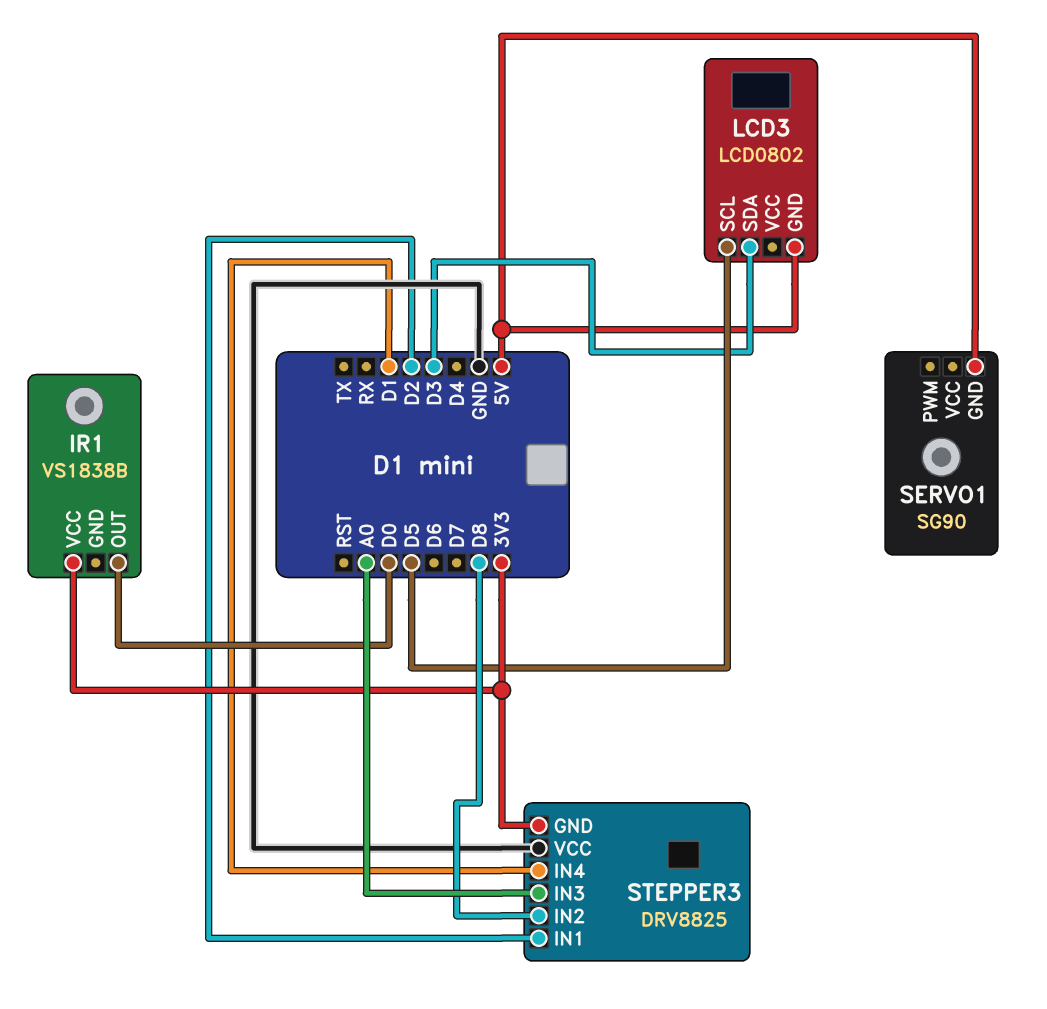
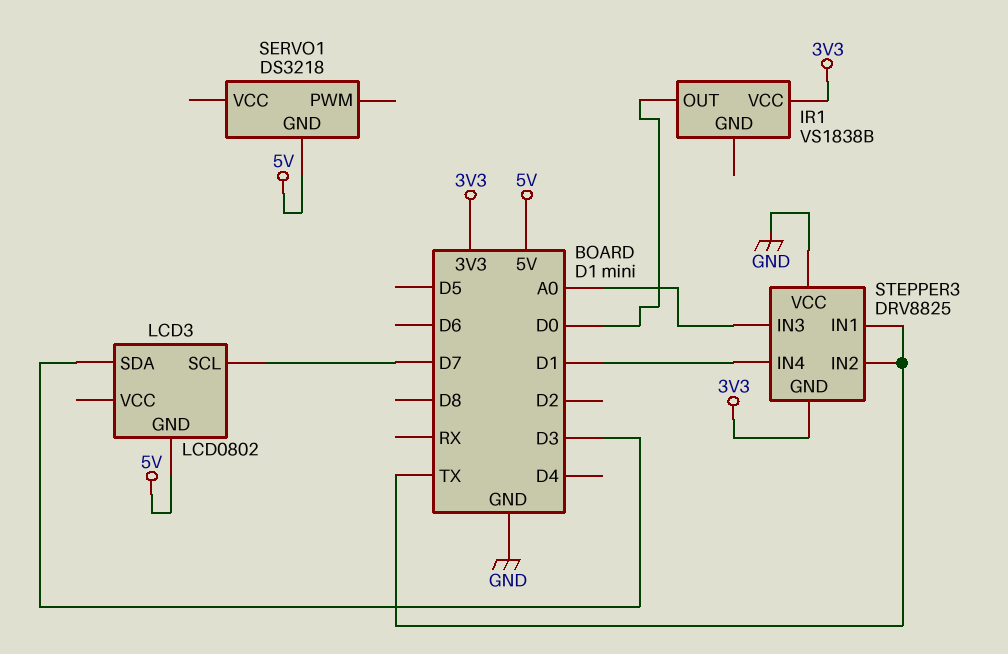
LCD3 pin SCL: D5 -> D7
SERVO1: SG90 -> DS3218
STEPPER3 pin IN1: D2 -> TX
STEPPER3 pin IN2: D8 -> TX

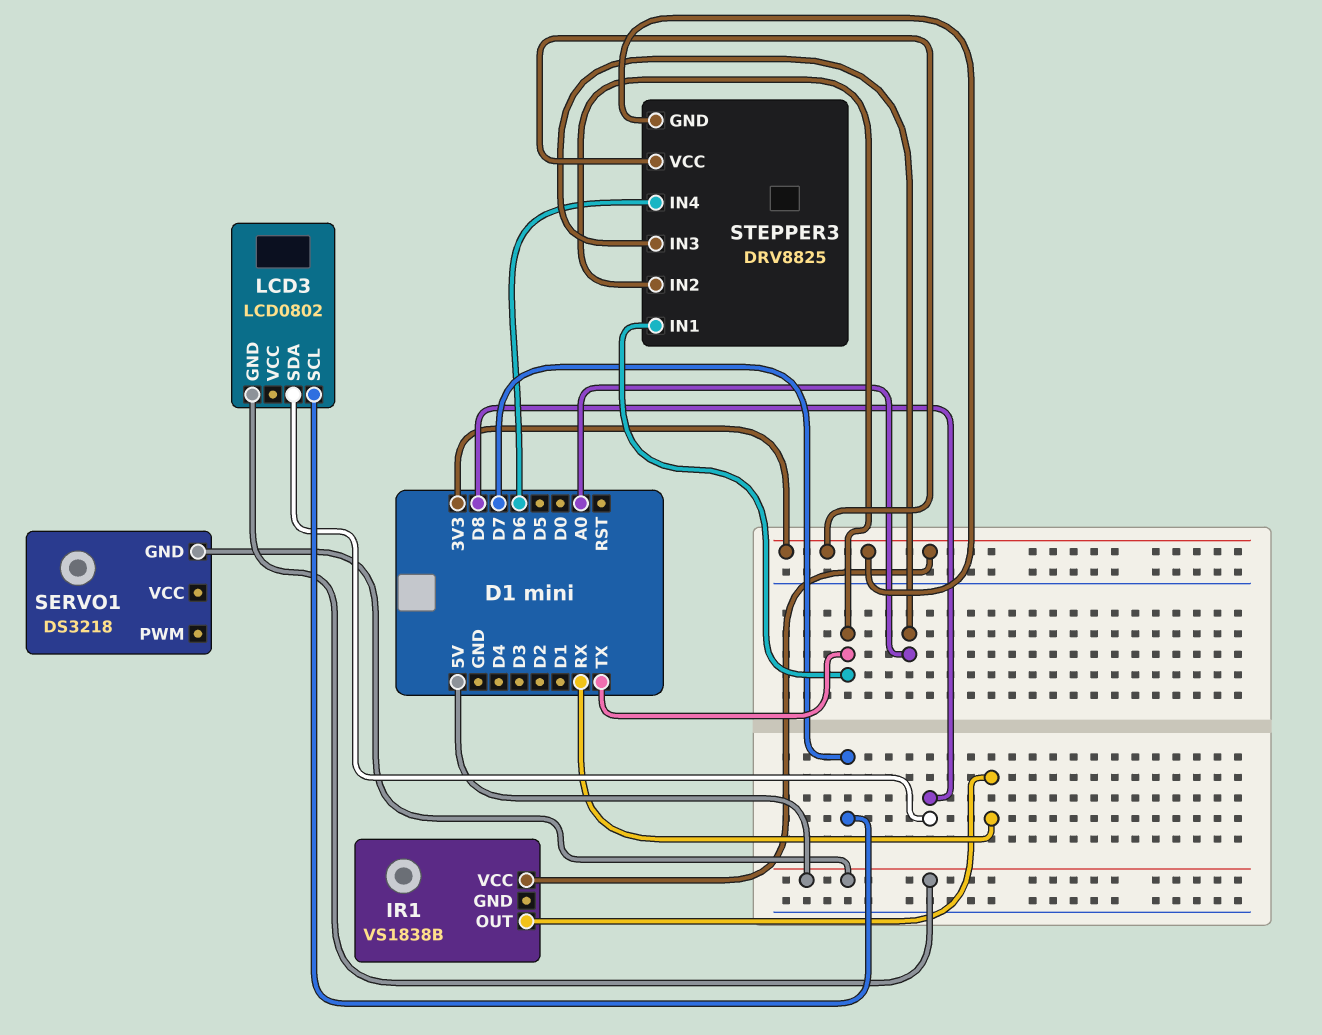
IR1 pin OUT: D0 -> RX
LCD3 pin SDA: D3 -> D8
STEPPER3 pin IN4: D1 -> D6
STEPPER3 pin VCC: GND -> 3V3

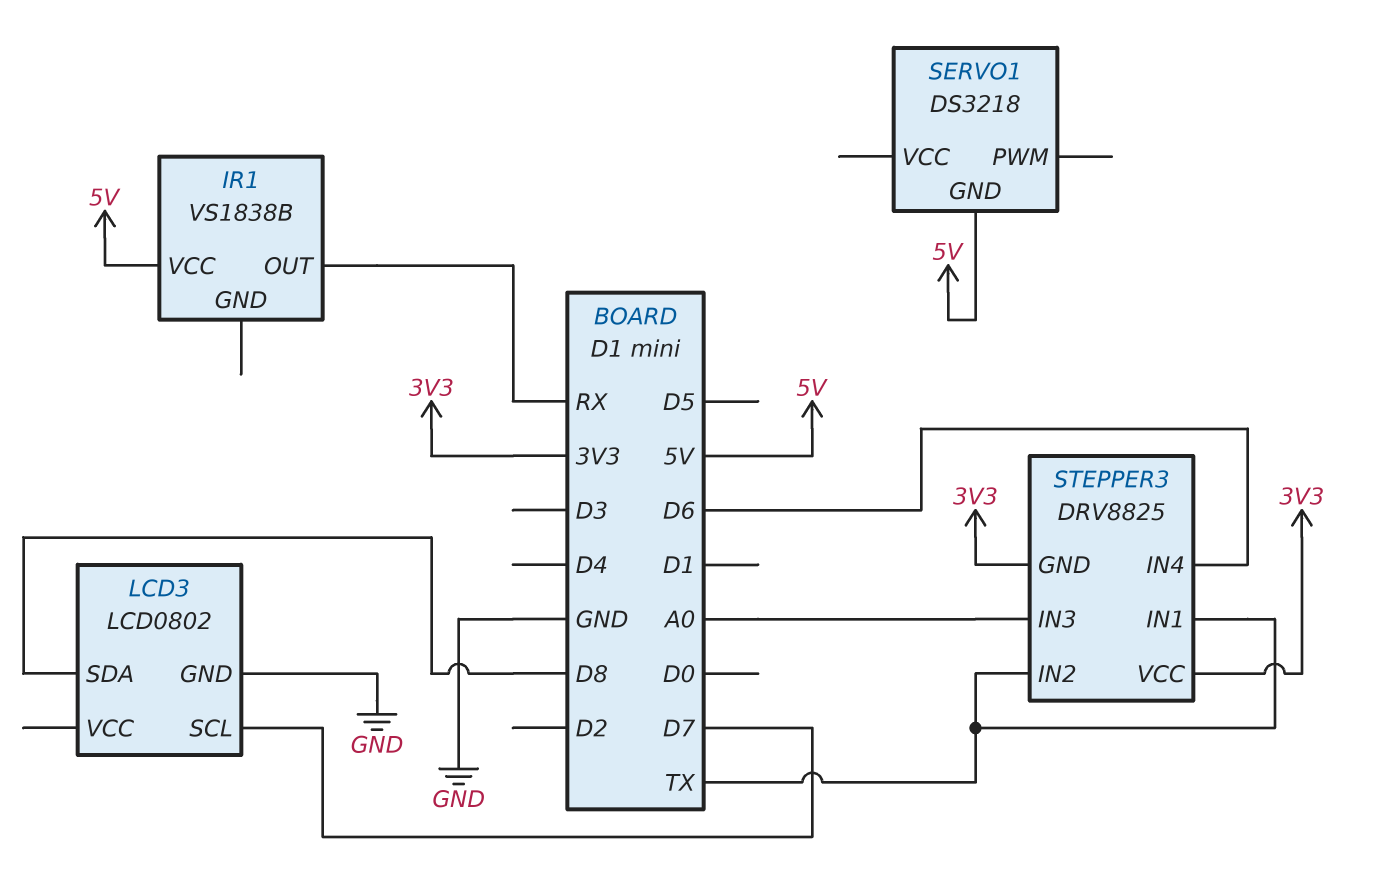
IR1 pin VCC: 3V3 -> 5V
LCD3 pin GND: 5V -> GND

